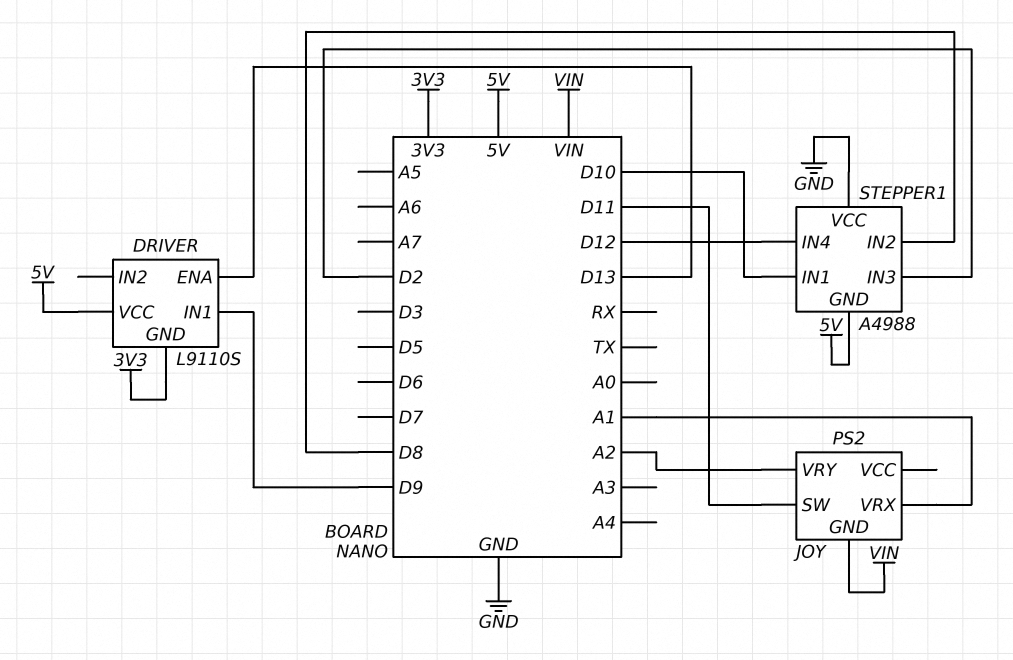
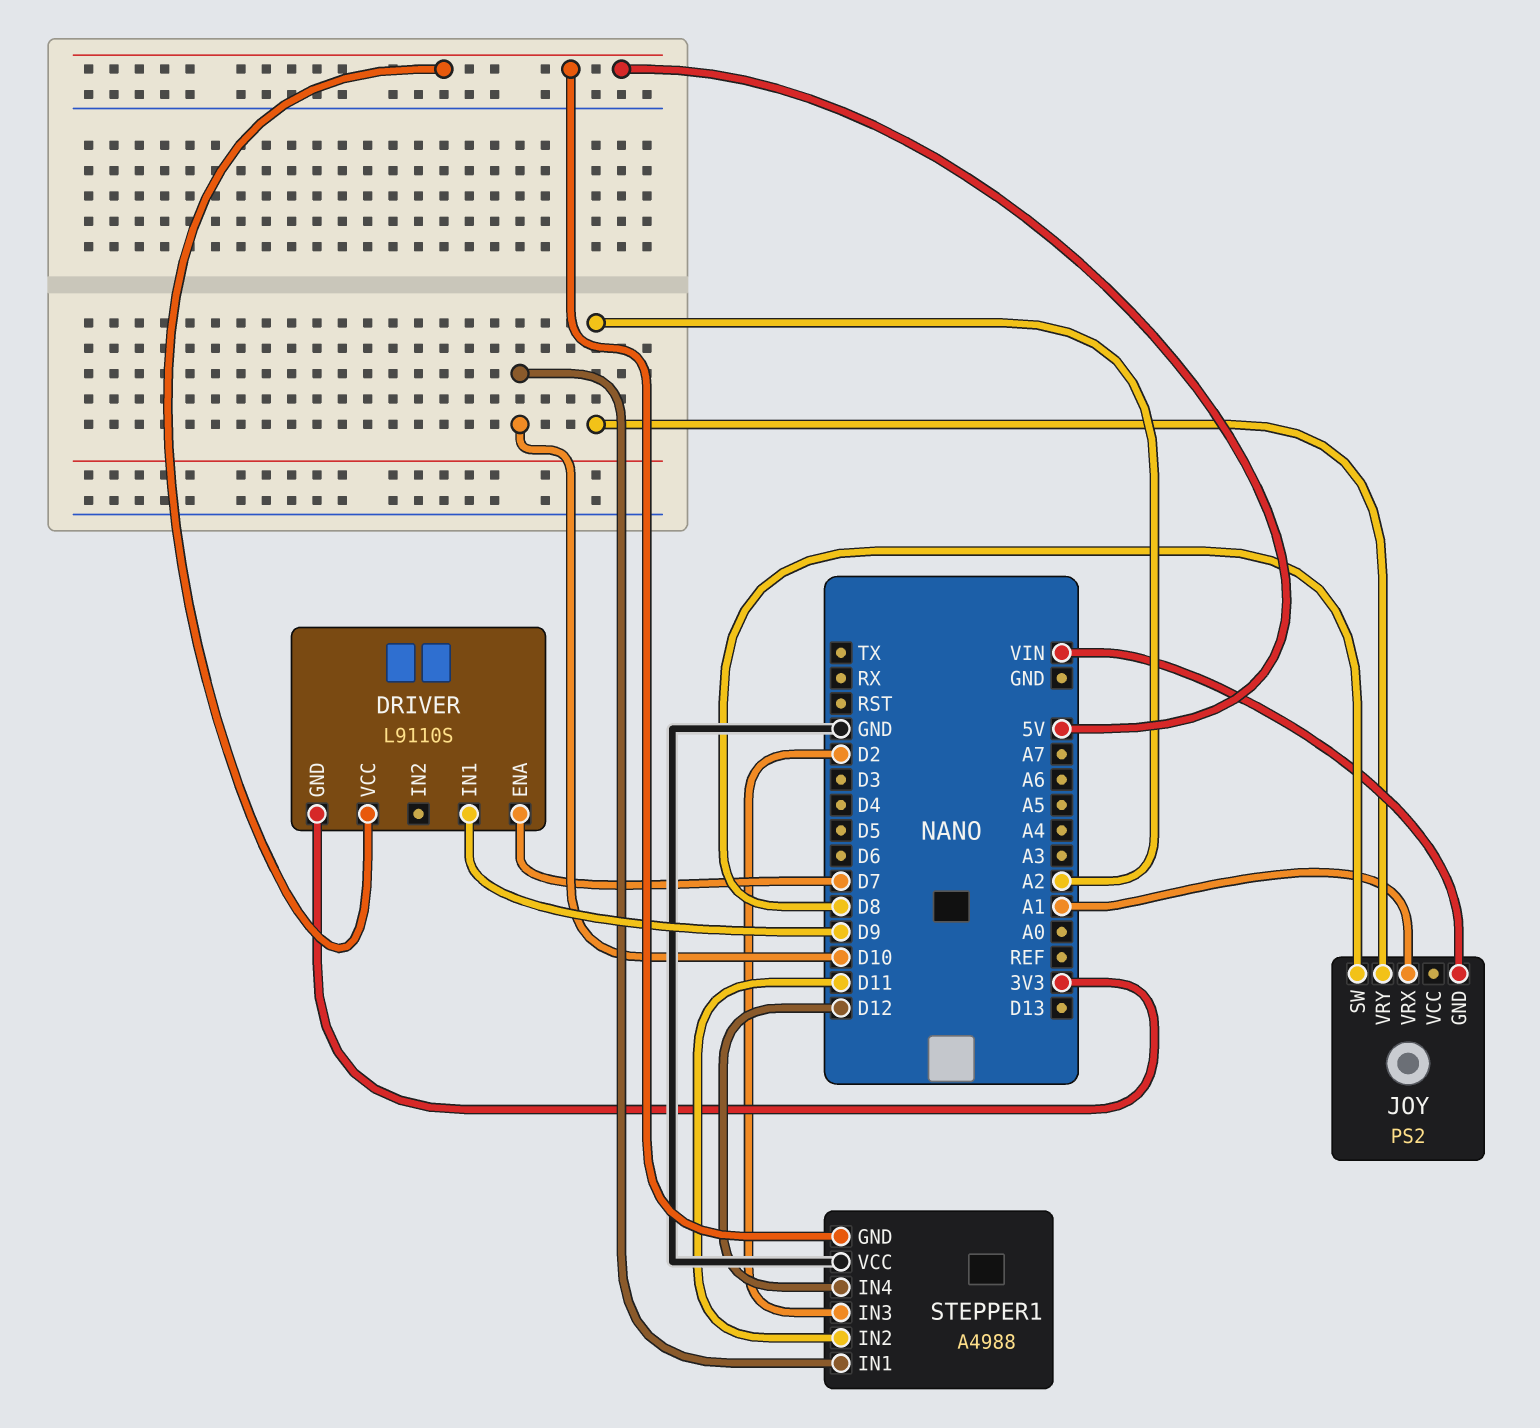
DRIVER pin ENA: D13 -> D7
JOY pin SW: D11 -> D8
STEPPER1 pin IN2: D8 -> D11

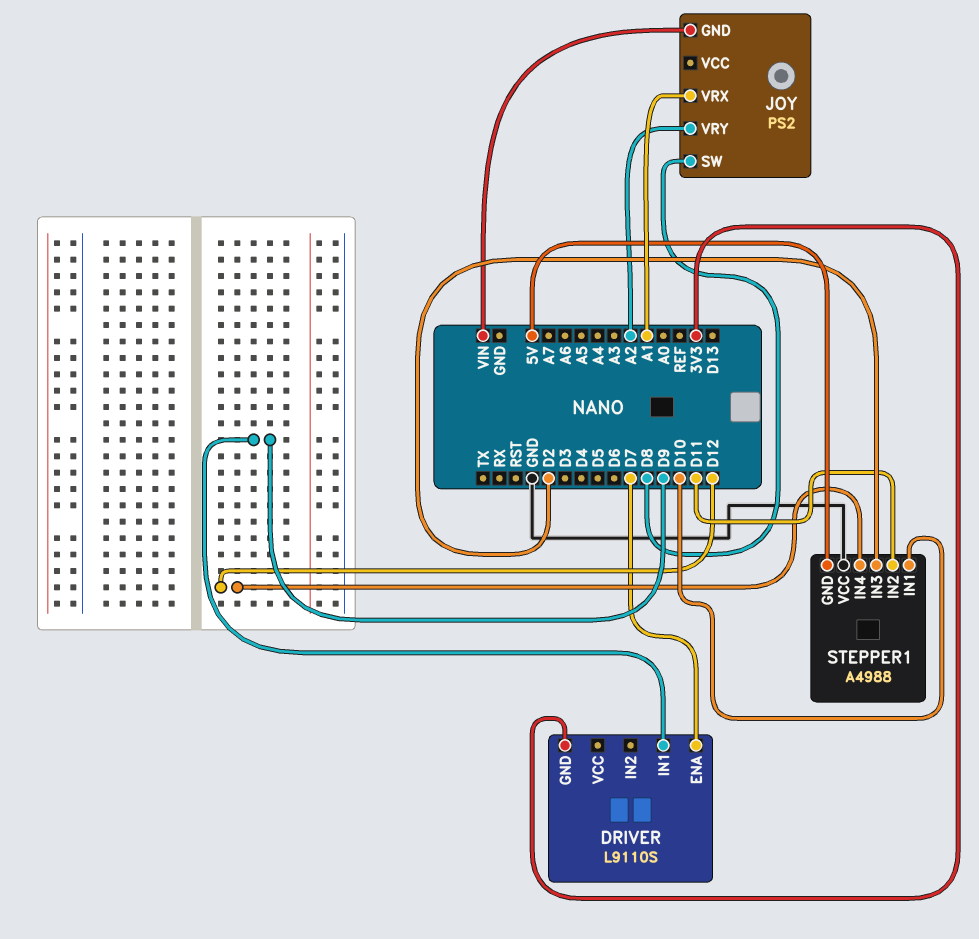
DRIVER pin VCC: 5V -> none

